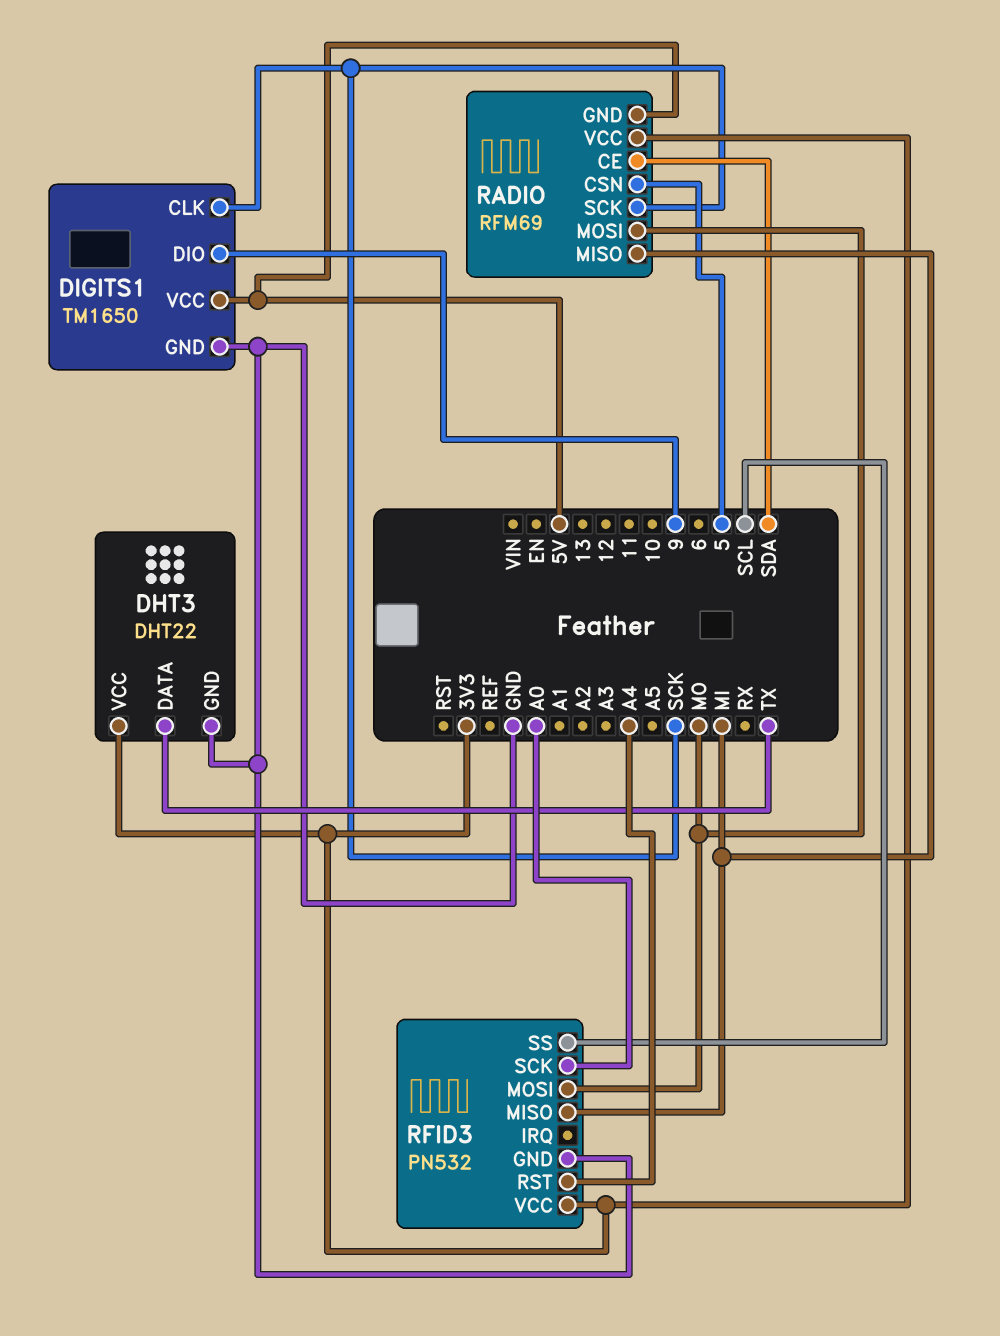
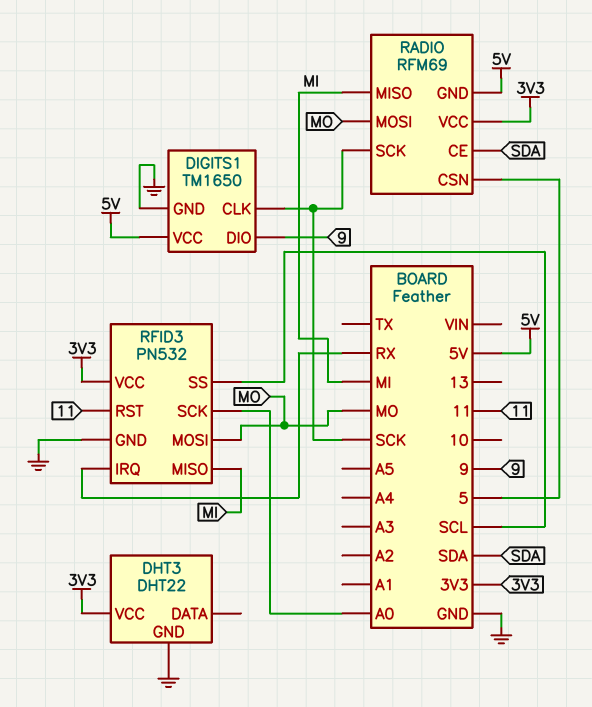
DHT3 pin DATA: TX -> none
RFID3 pin IRQ: none -> RX
RFID3 pin RST: A4 -> 11

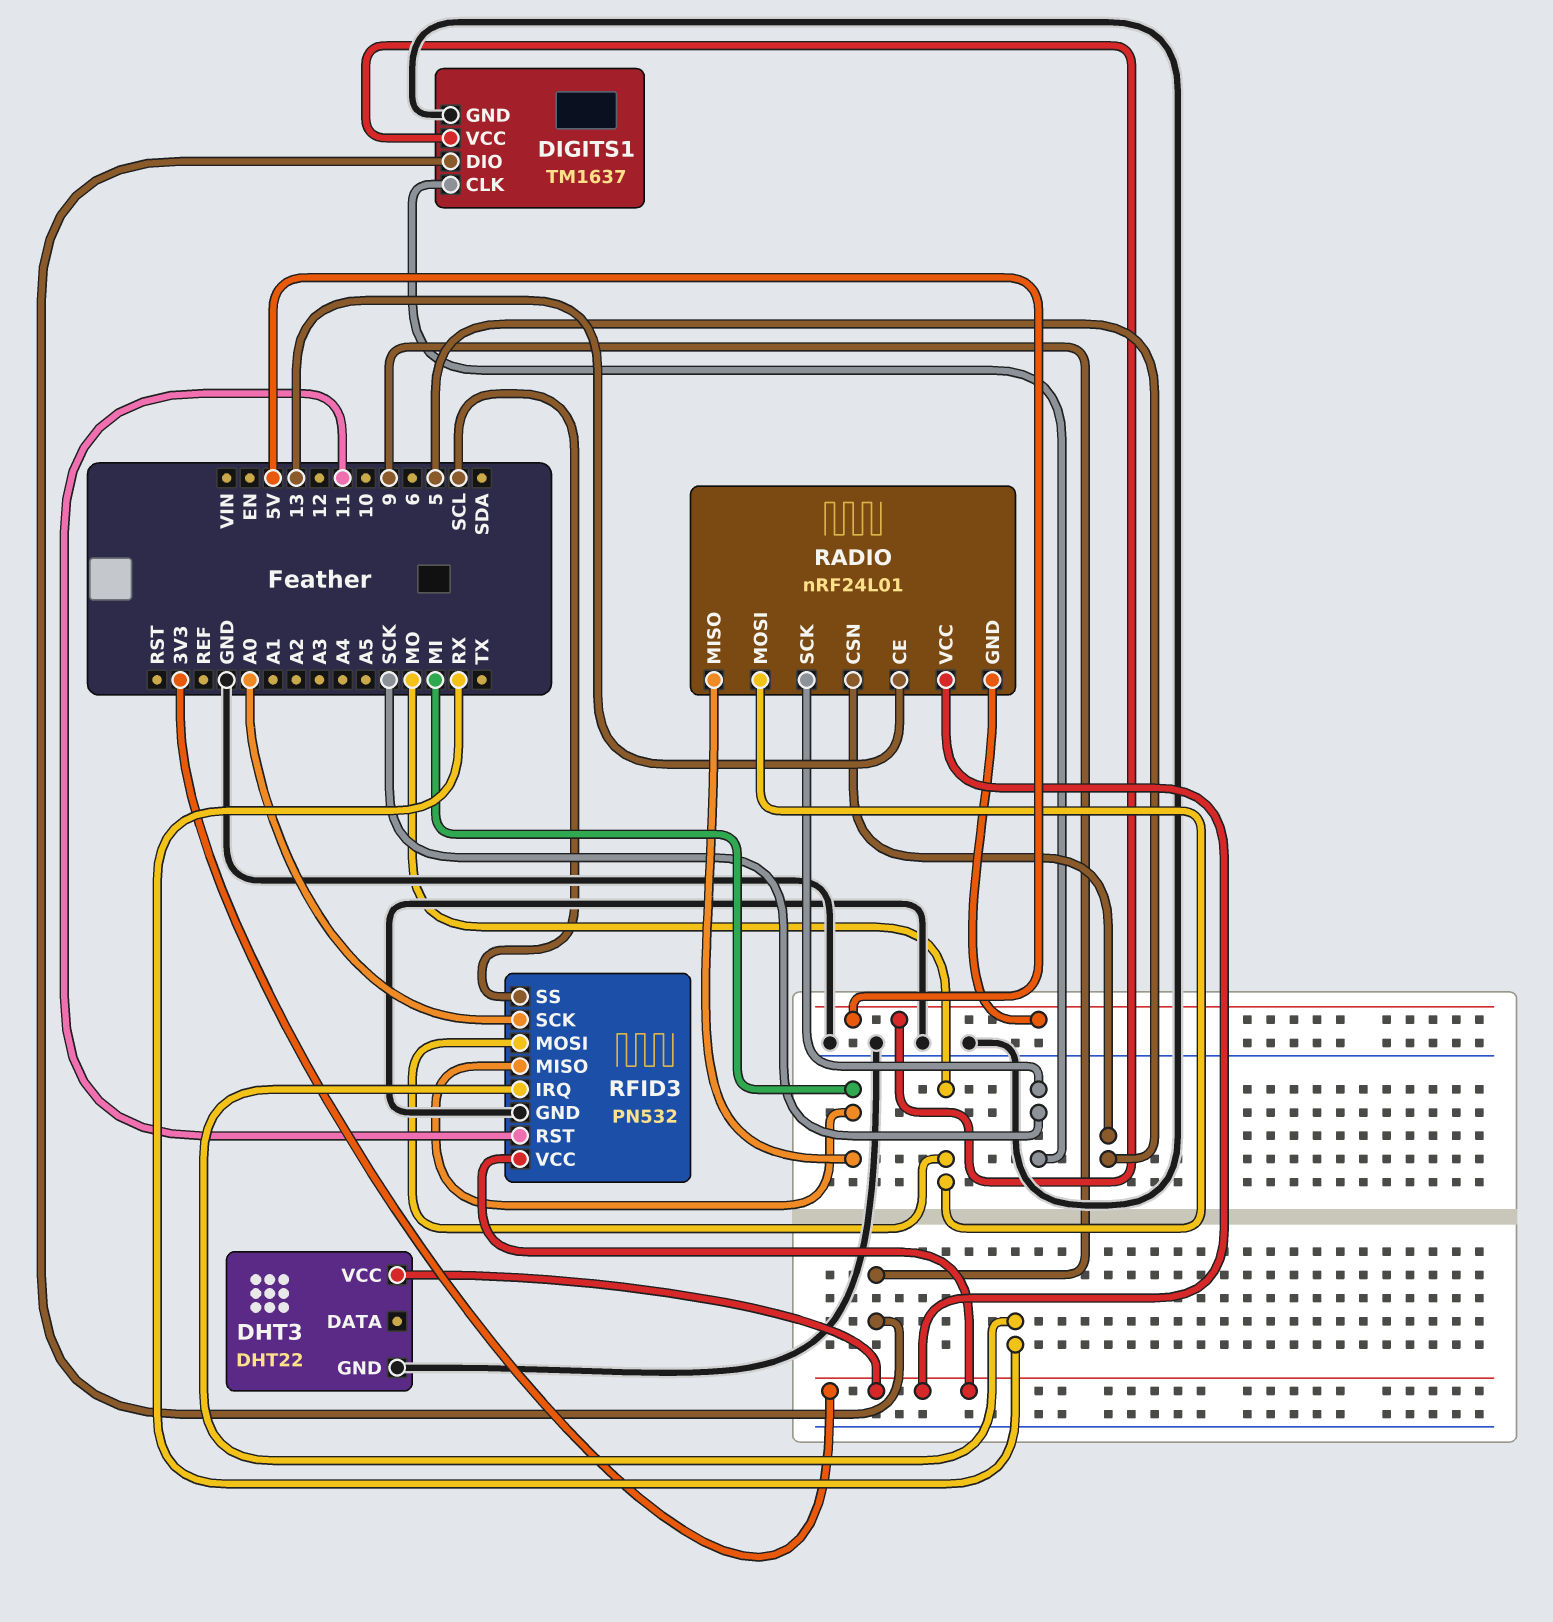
DIGITS1: TM1650 -> TM1637
RADIO: RFM69 -> nRF24L01
RADIO pin CE: SDA -> 13

